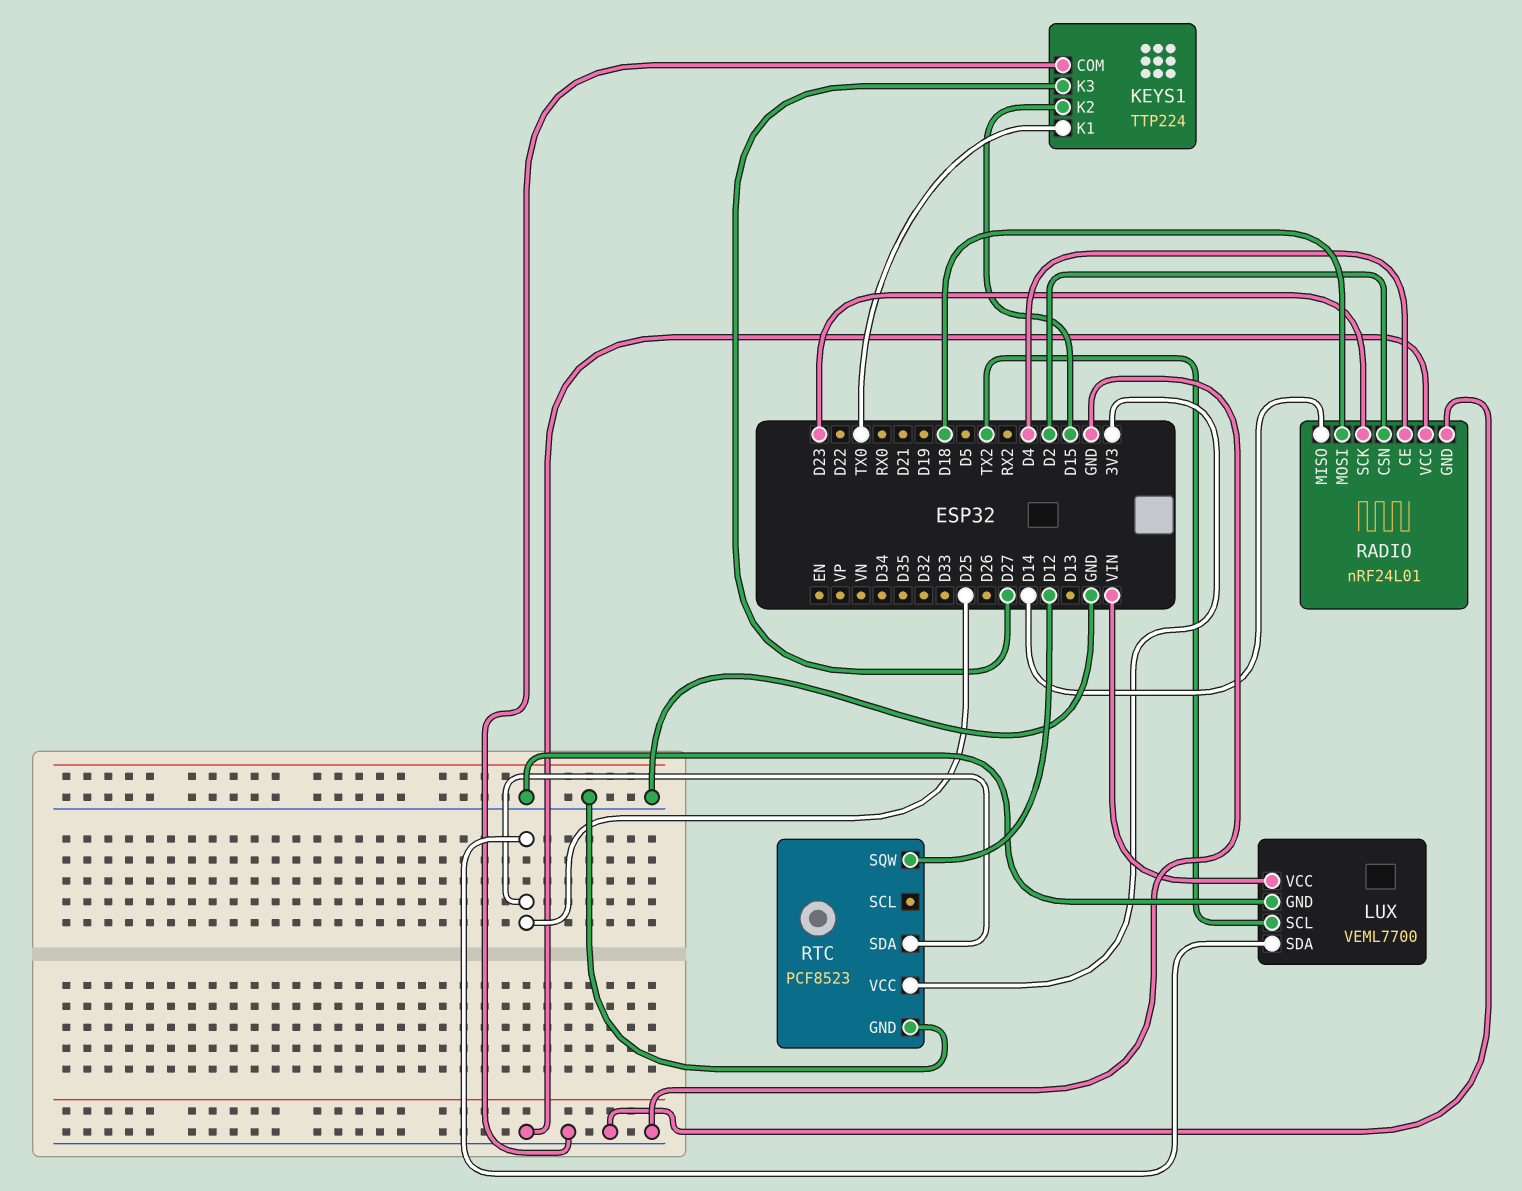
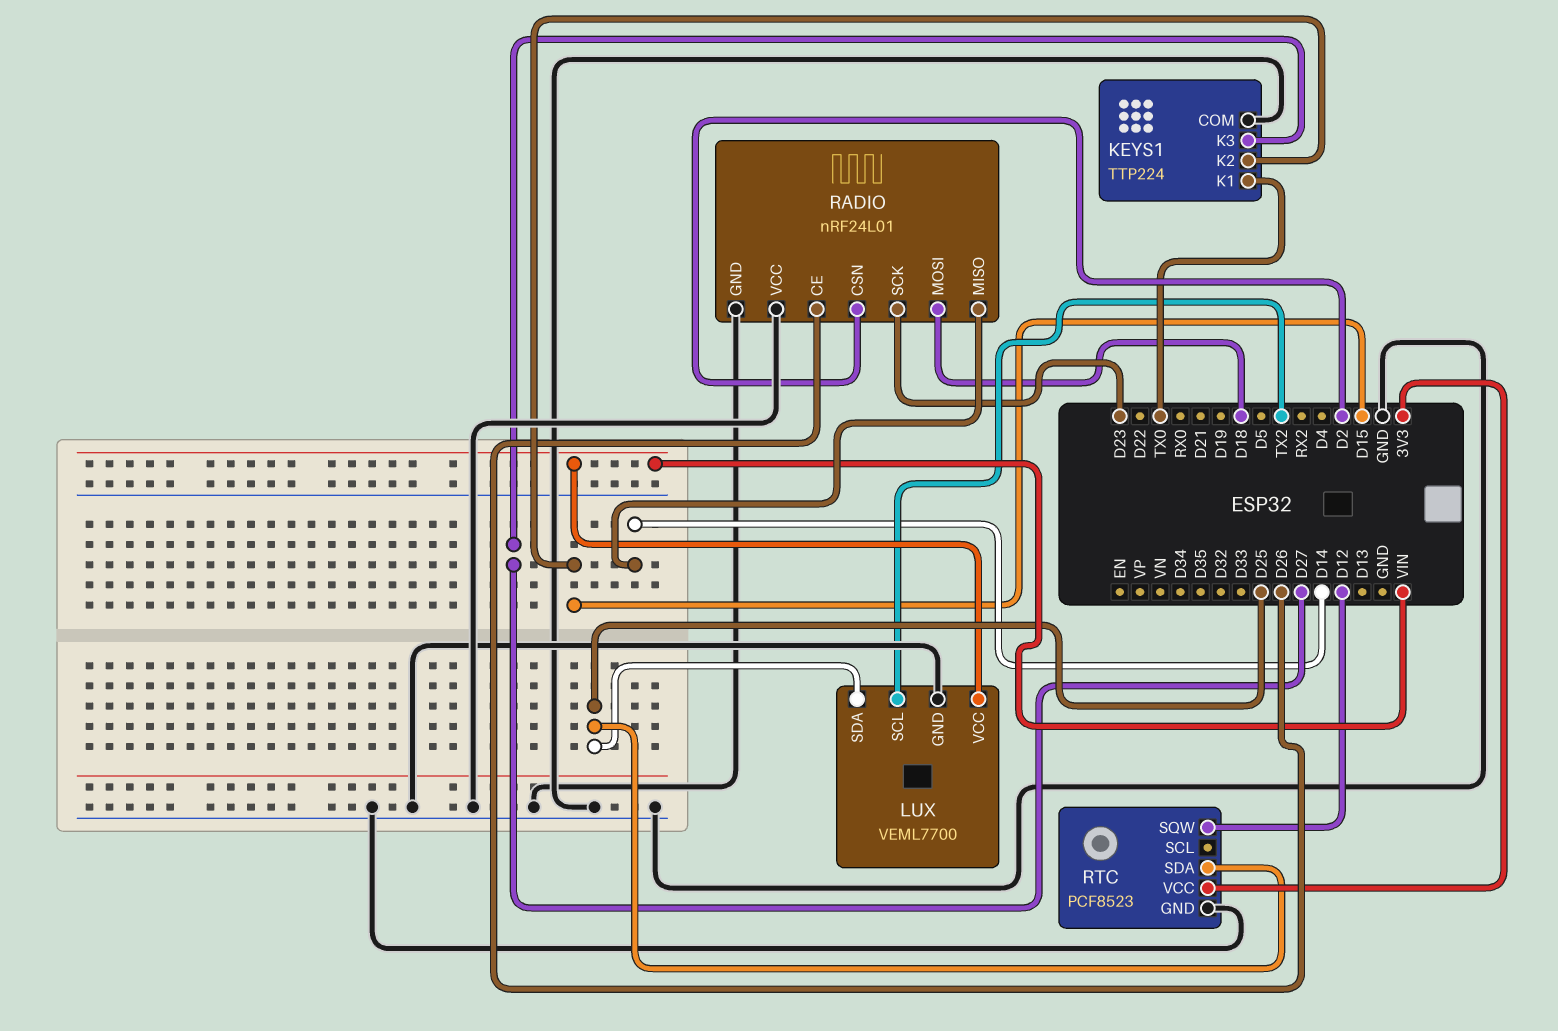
RADIO pin CE: D4 -> D26

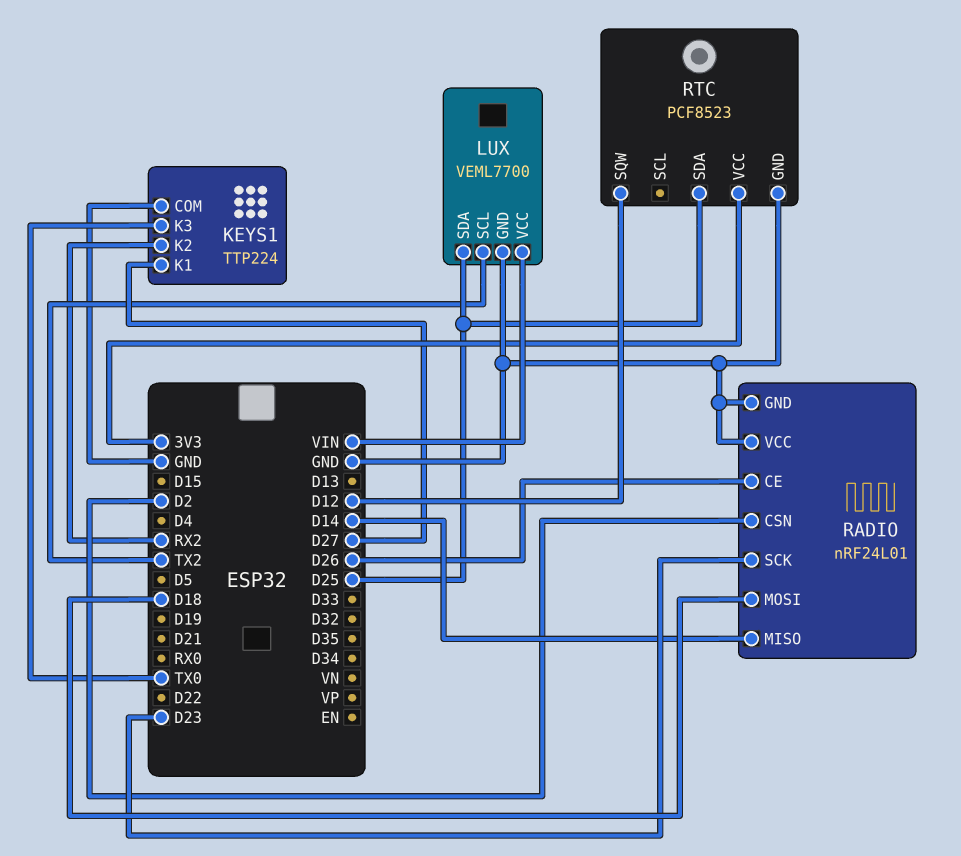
KEYS1 pin K1: TX0 -> D27
KEYS1 pin K2: D15 -> RX2
KEYS1 pin K3: D27 -> TX0

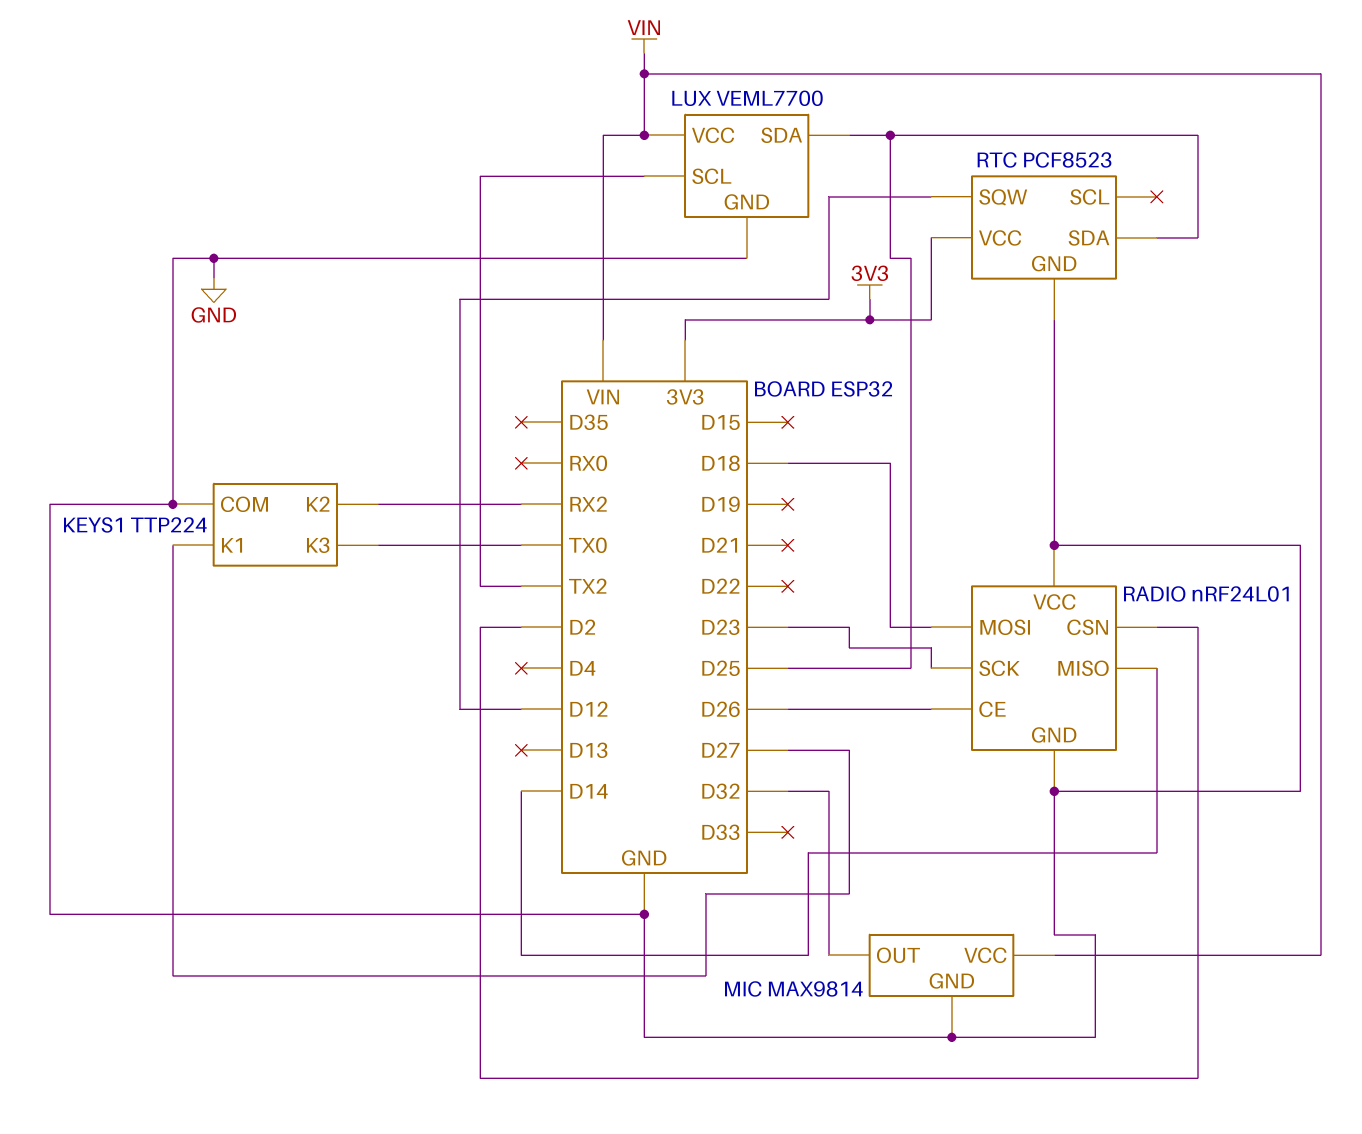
MIC: none -> MAX9814
MIC pin GND: none -> GND
MIC pin OUT: none -> D32
MIC pin VCC: none -> VIN

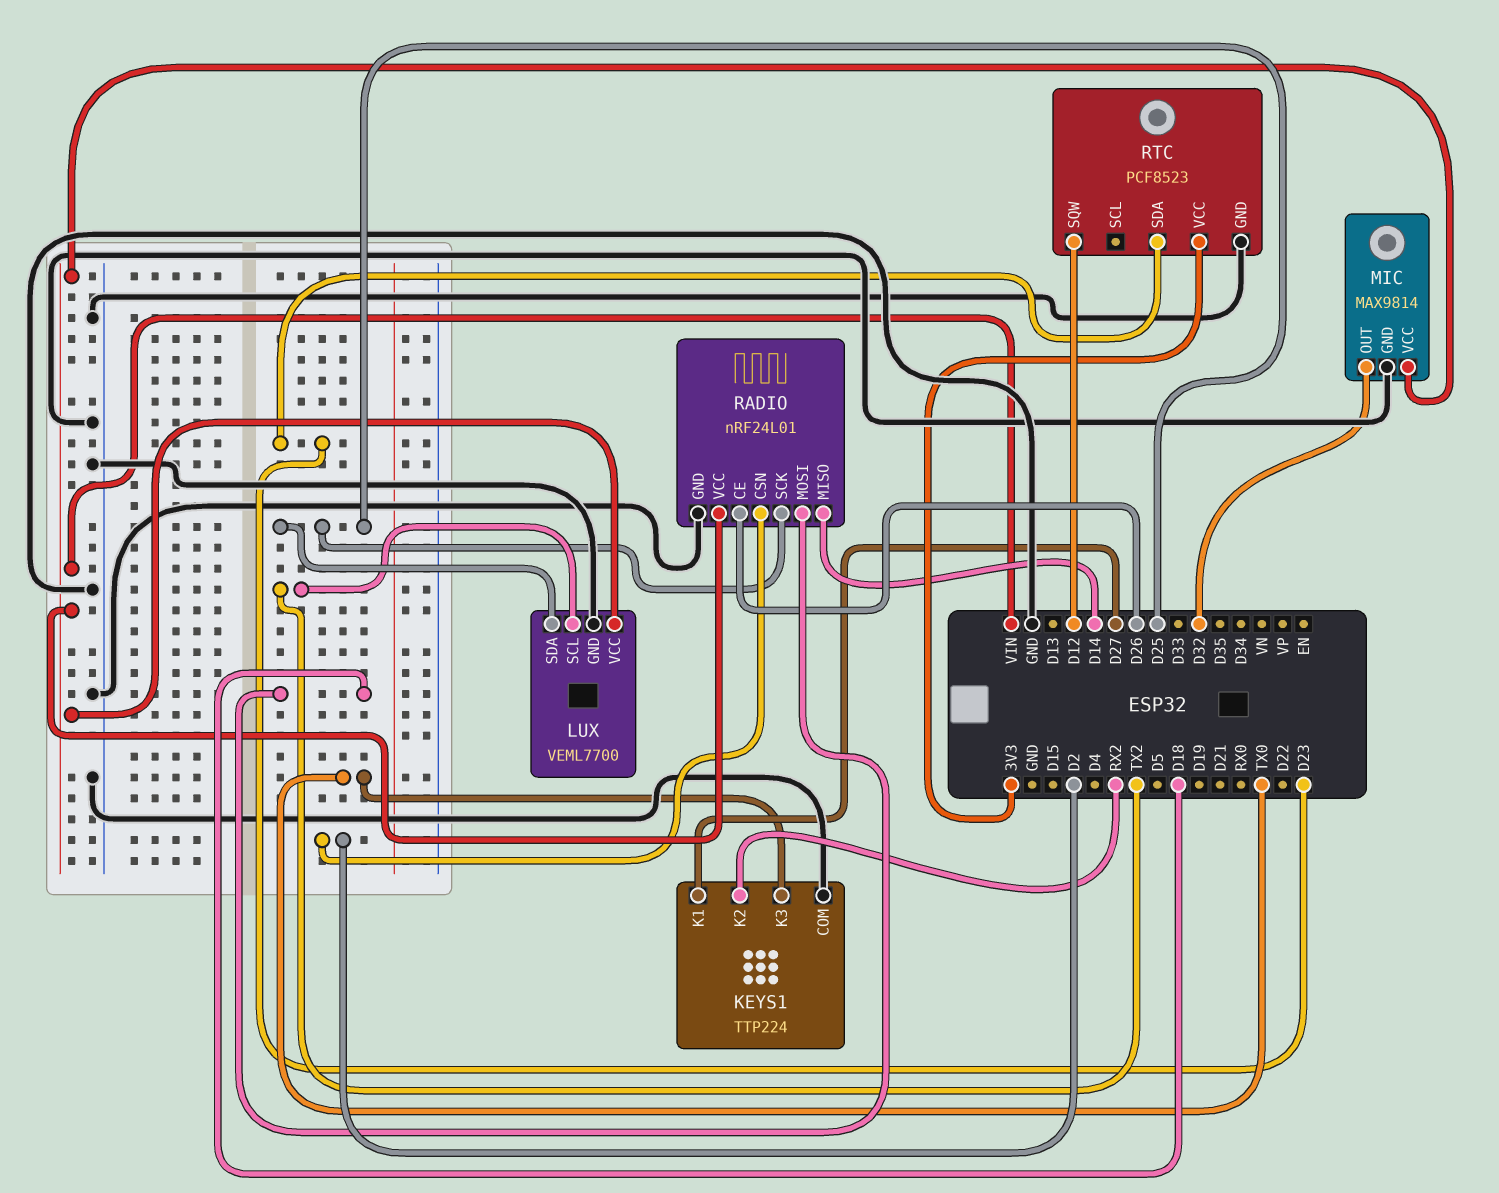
RADIO pin SCK: D23 -> D25
RADIO pin VCC: GND -> VIN
RTC pin SDA: D25 -> D23

